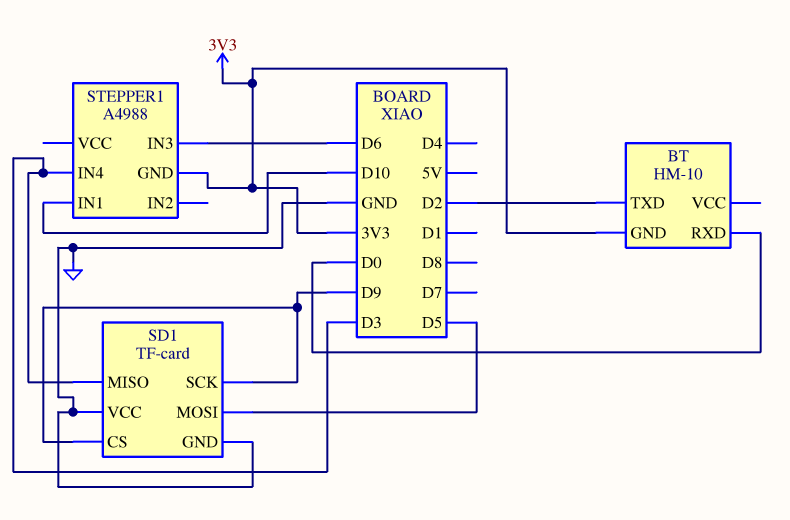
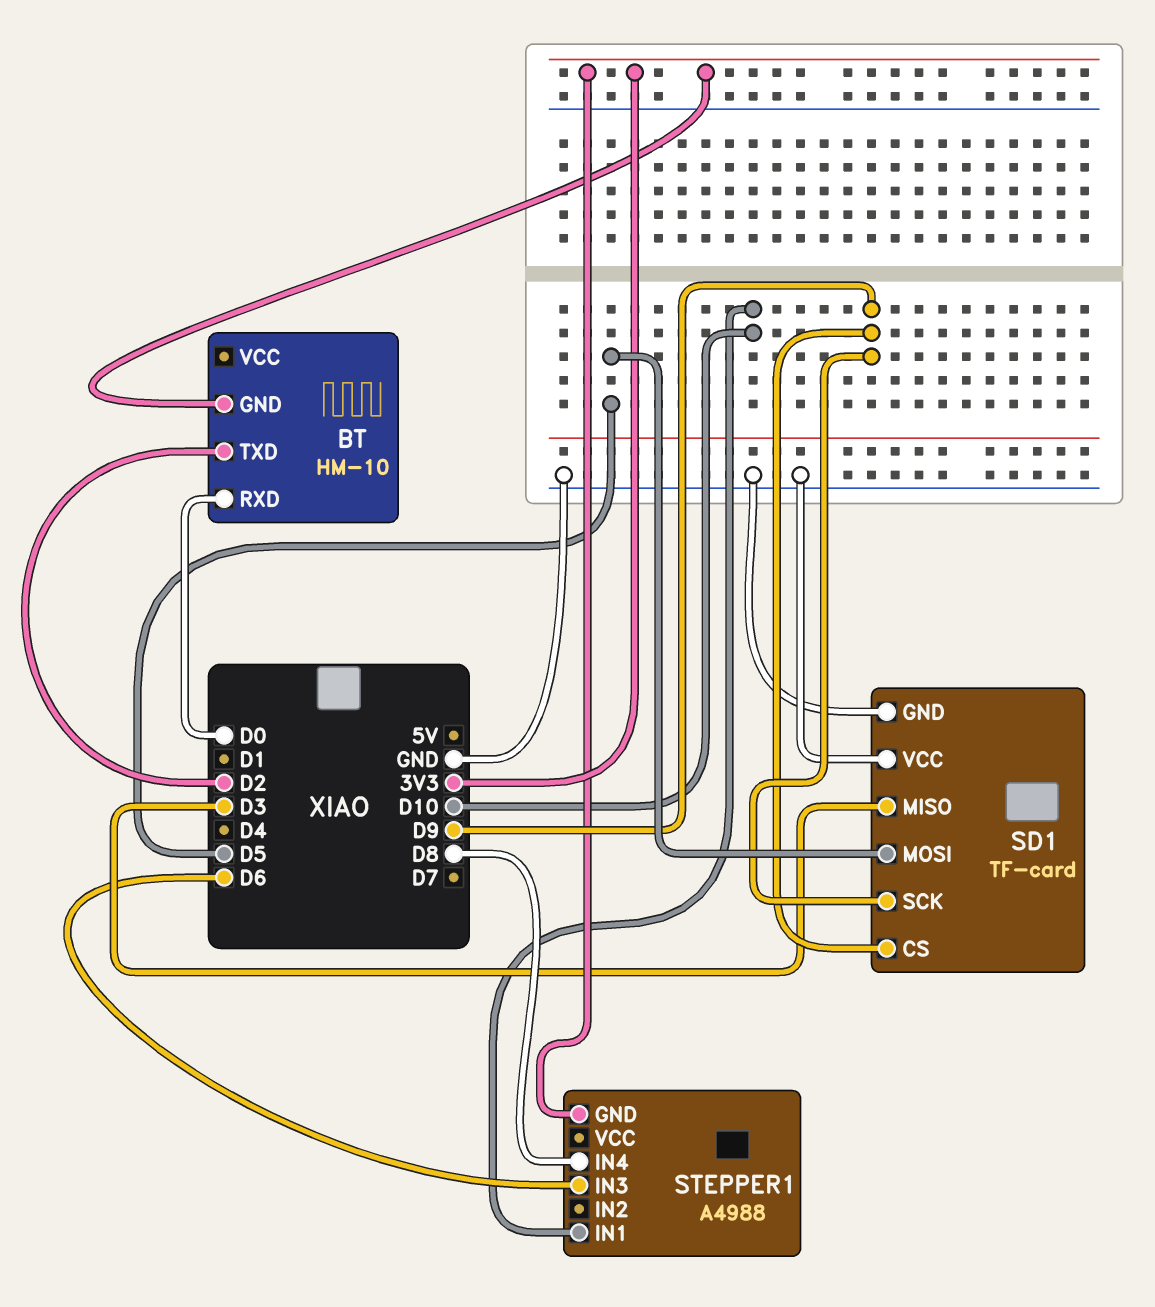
STEPPER1 pin IN4: D3 -> D8

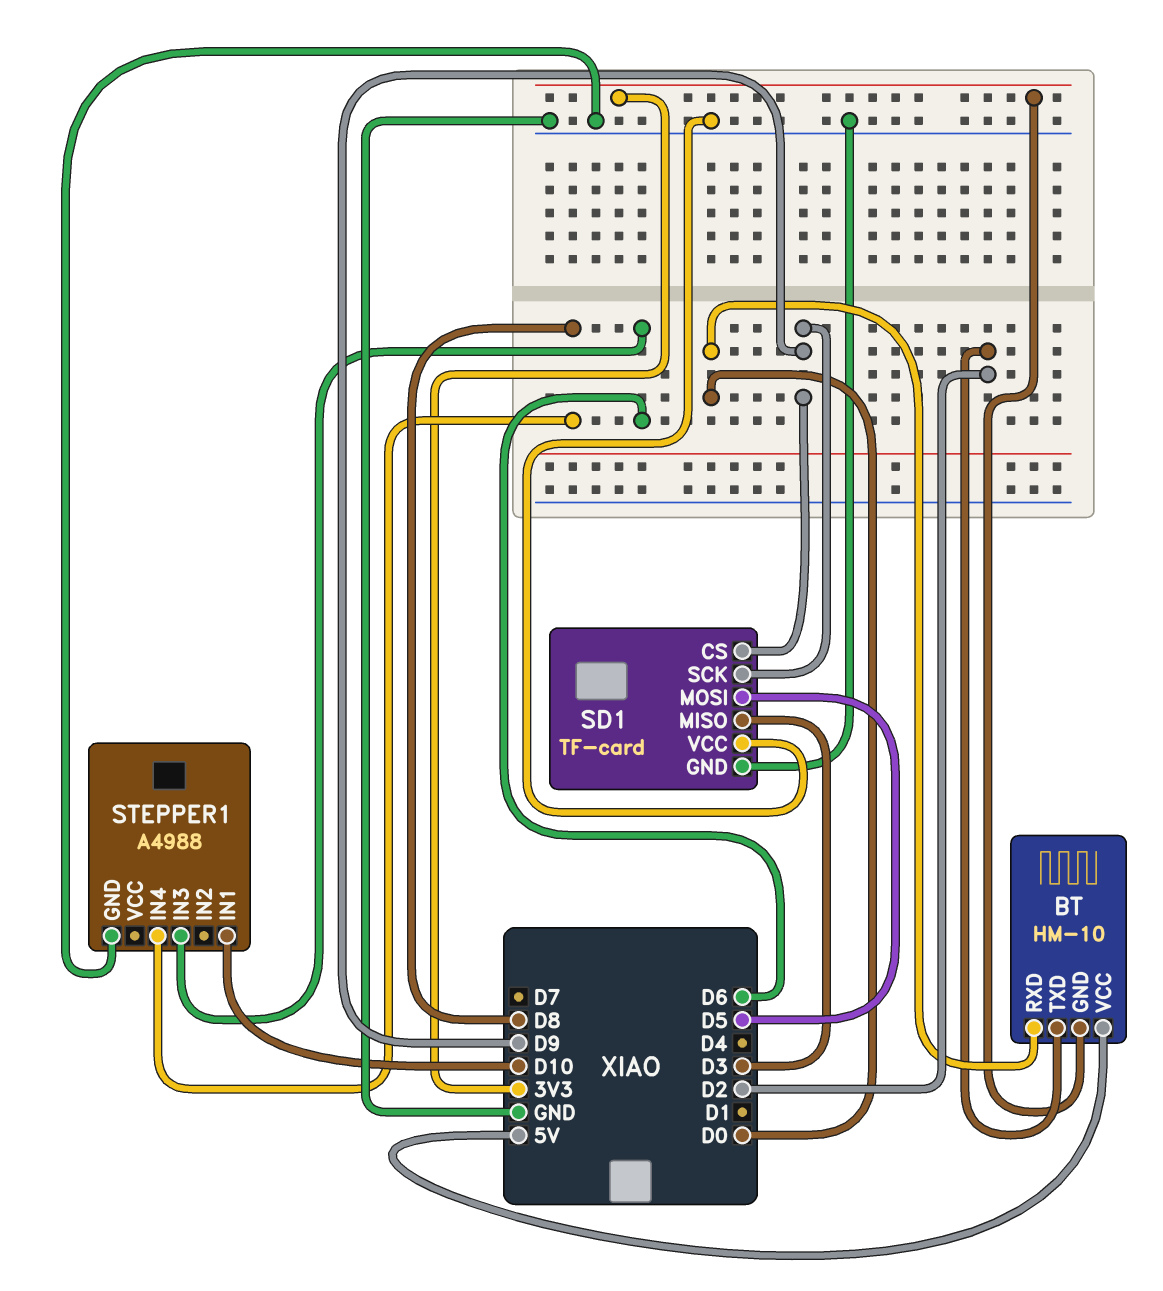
BT pin VCC: none -> 5V
STEPPER1 pin GND: 3V3 -> GND

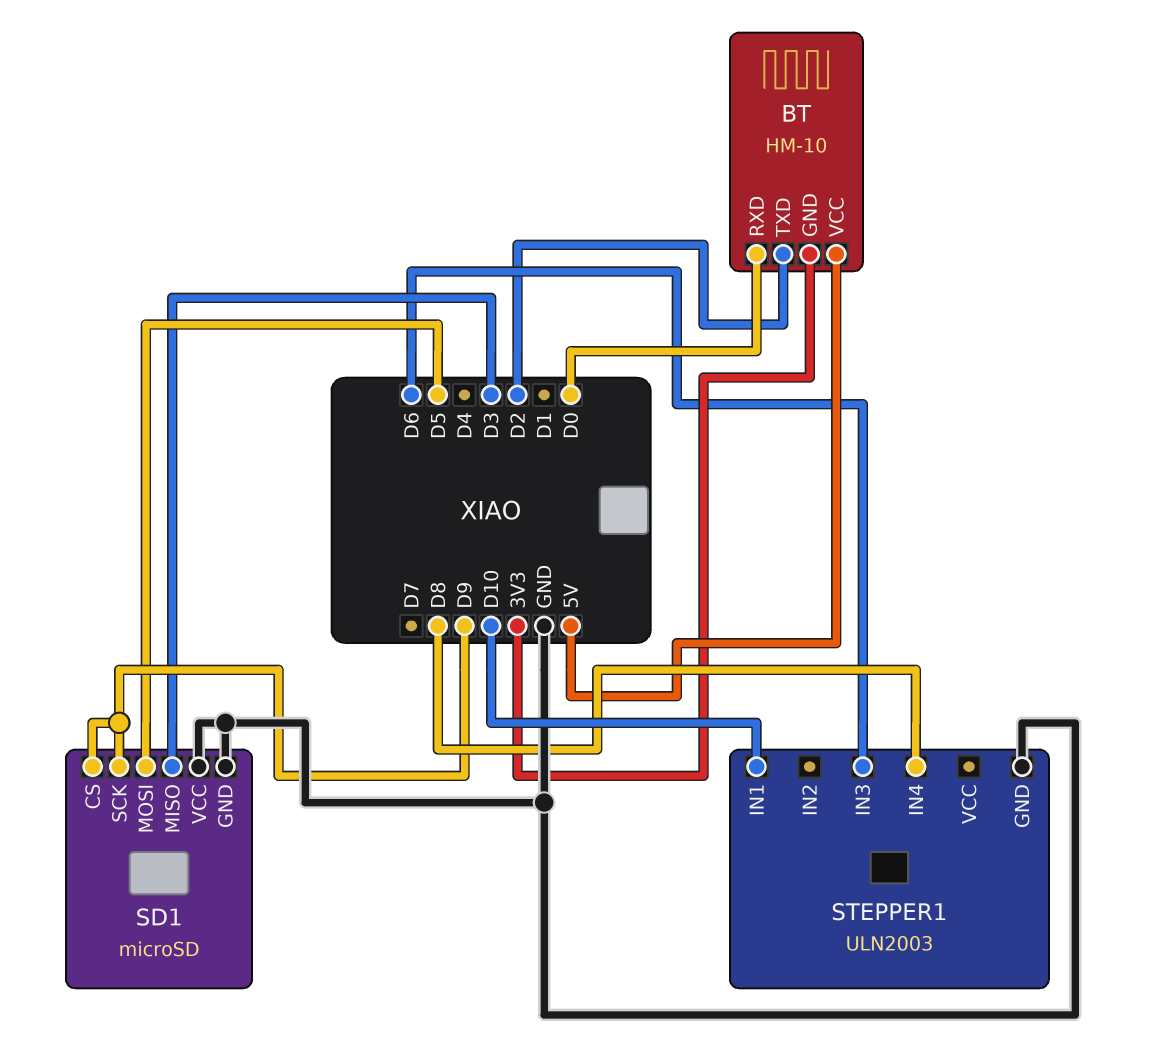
SD1: TF-card -> microSD
STEPPER1: A4988 -> ULN2003

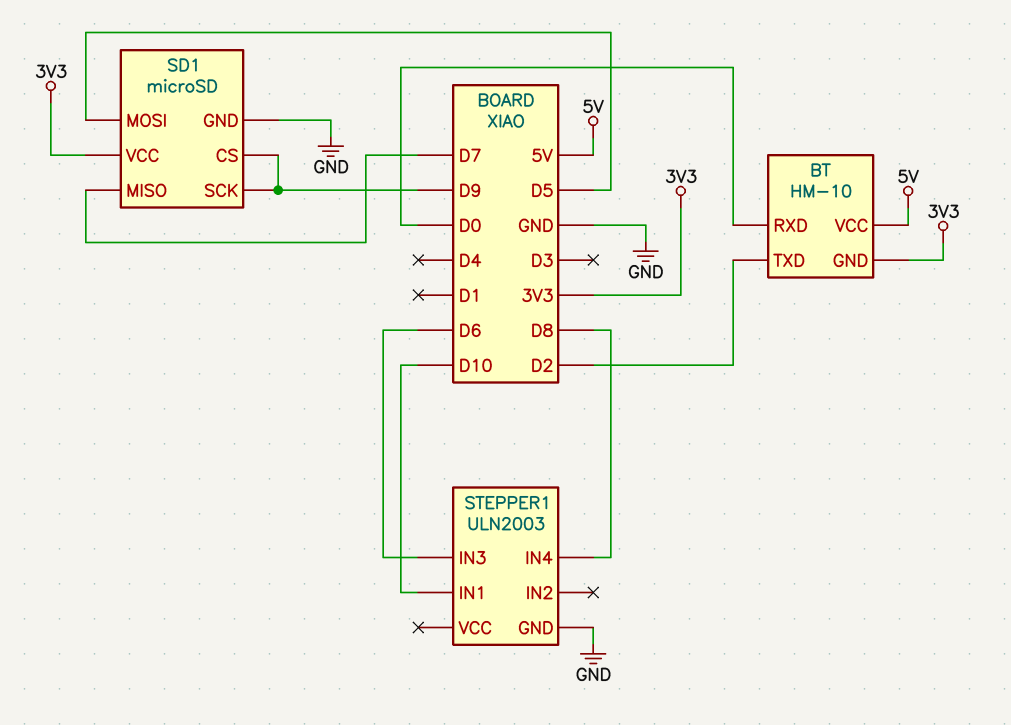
SD1 pin MISO: D3 -> D7
SD1 pin VCC: GND -> 3V3

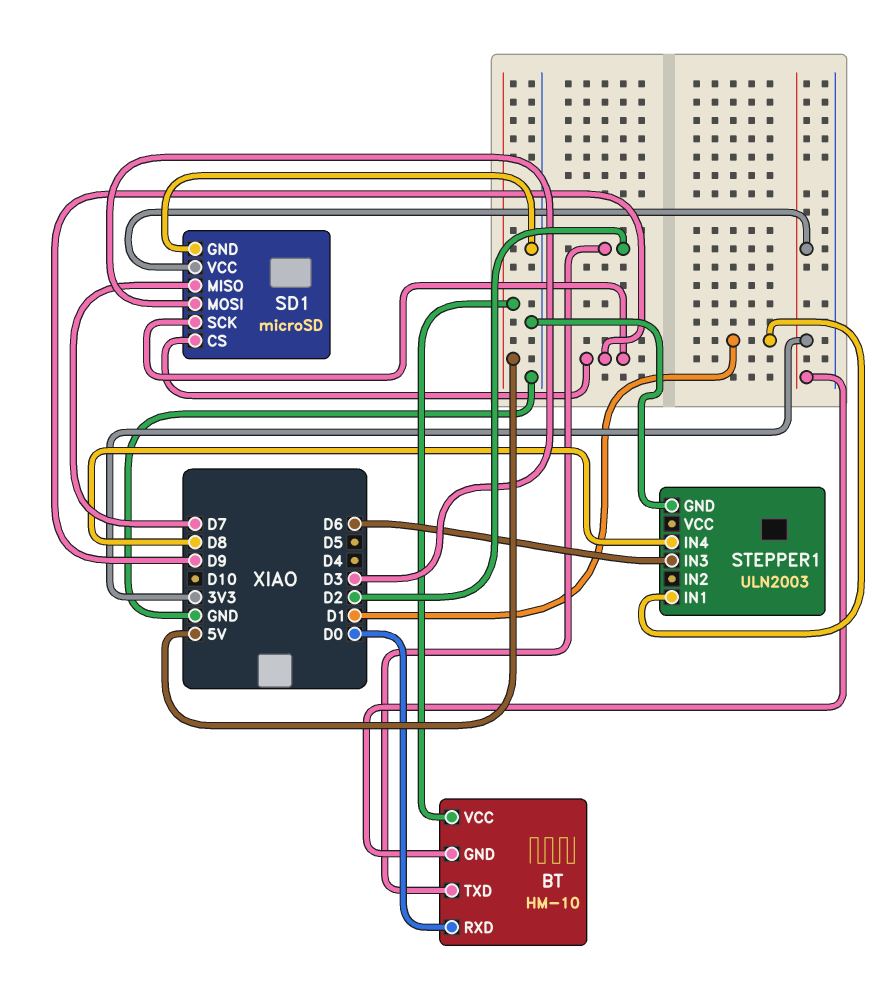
SD1 pin MOSI: D5 -> D3
STEPPER1 pin IN1: D10 -> D1

